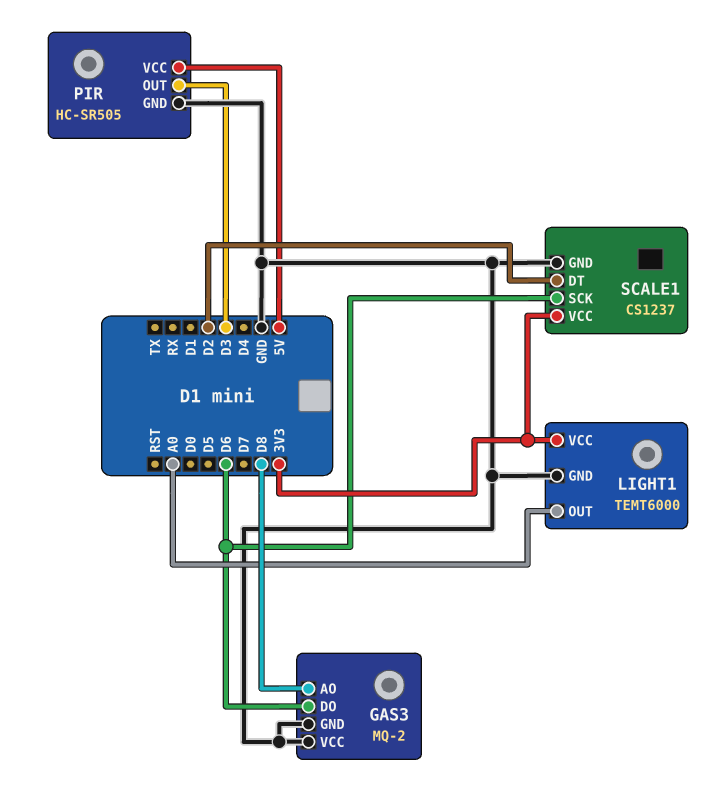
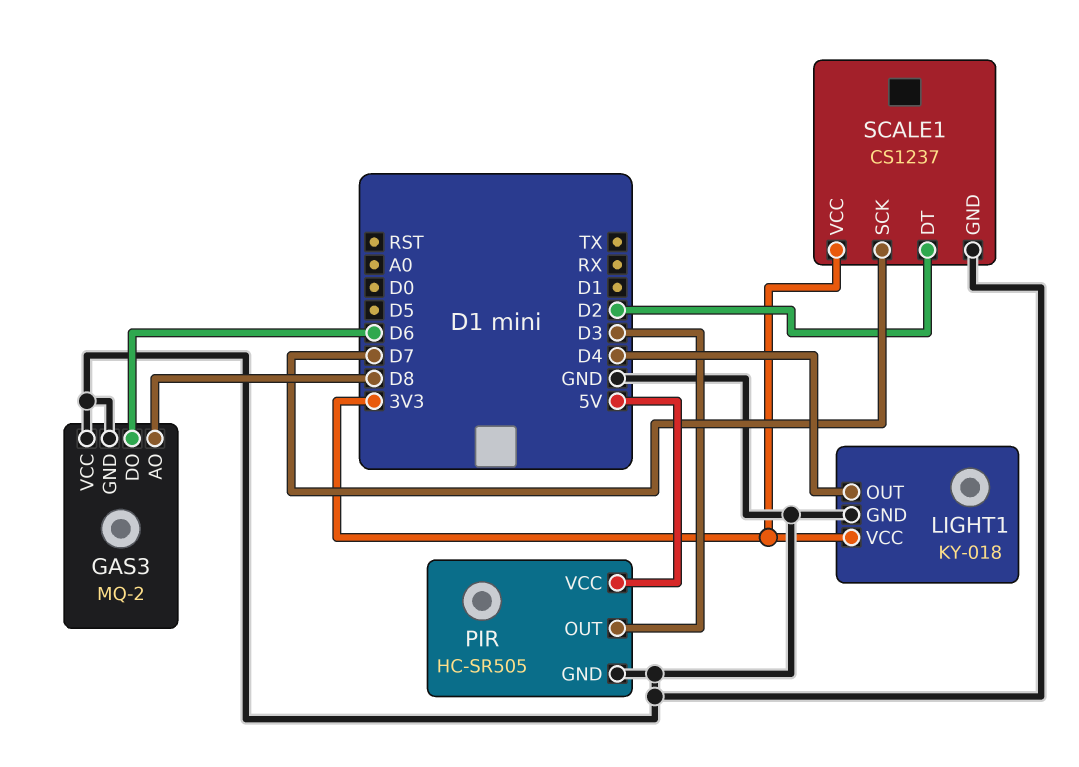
LIGHT1: TEMT6000 -> KY-018
LIGHT1 pin OUT: A0 -> D4
SCALE1 pin SCK: D6 -> D7

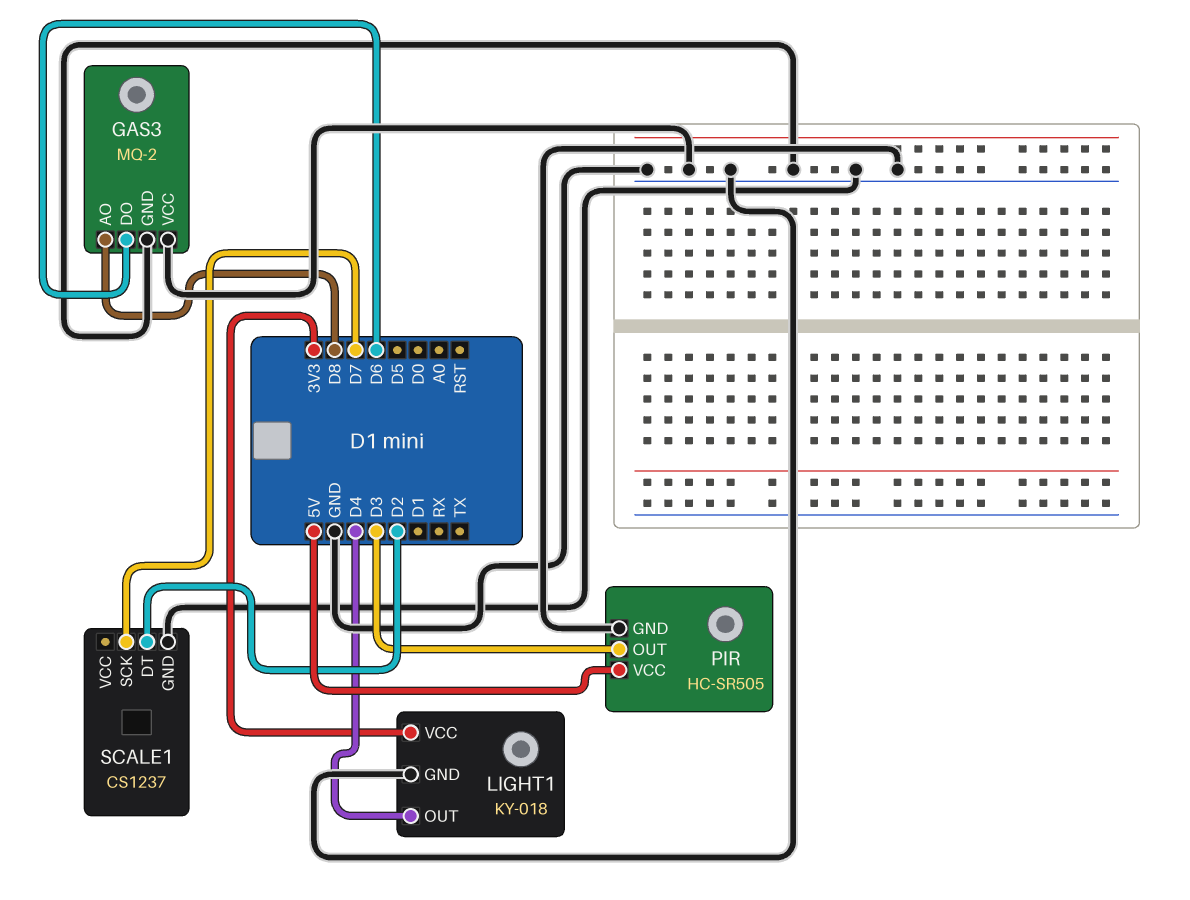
SCALE1 pin VCC: 3V3 -> none

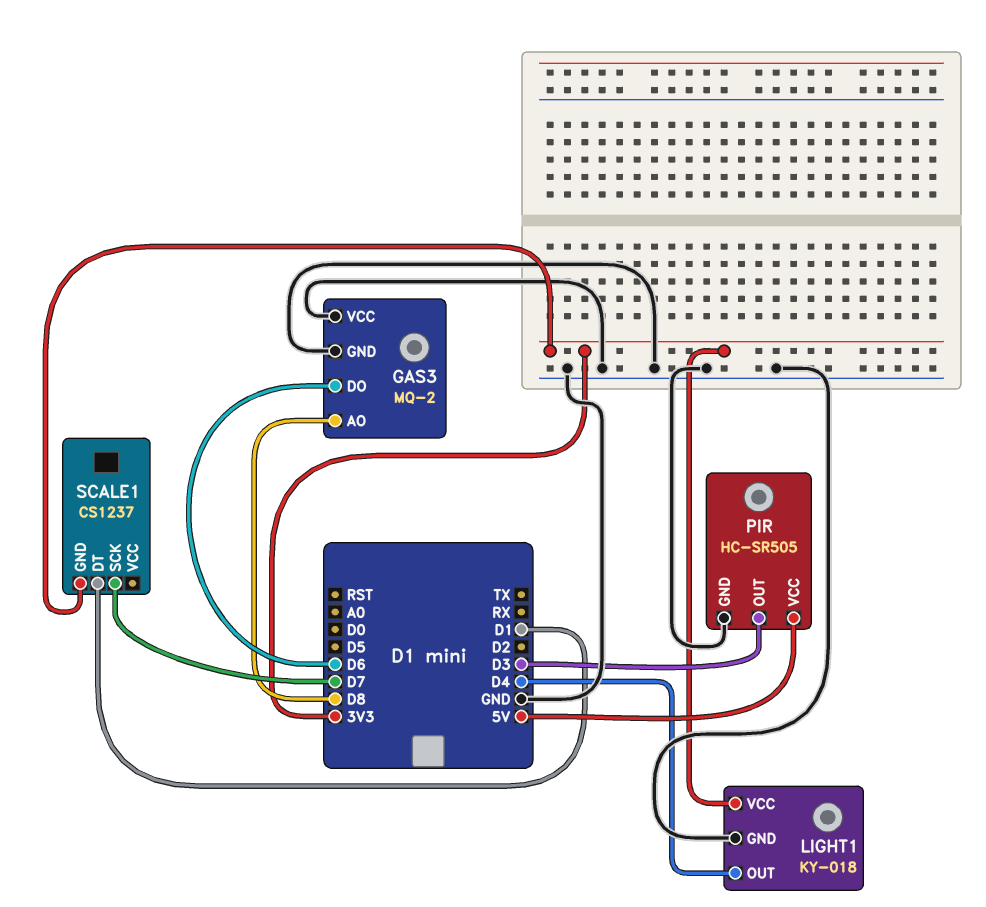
SCALE1 pin DT: D2 -> D1
SCALE1 pin GND: GND -> 3V3

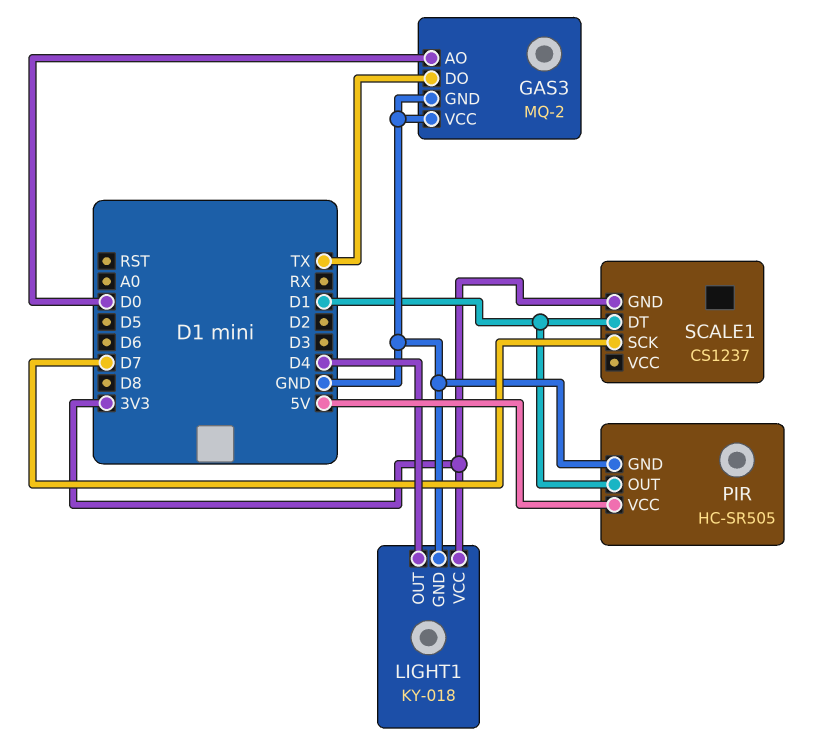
GAS3 pin AO: D8 -> D0
GAS3 pin DO: D6 -> TX
PIR pin OUT: D3 -> D1

